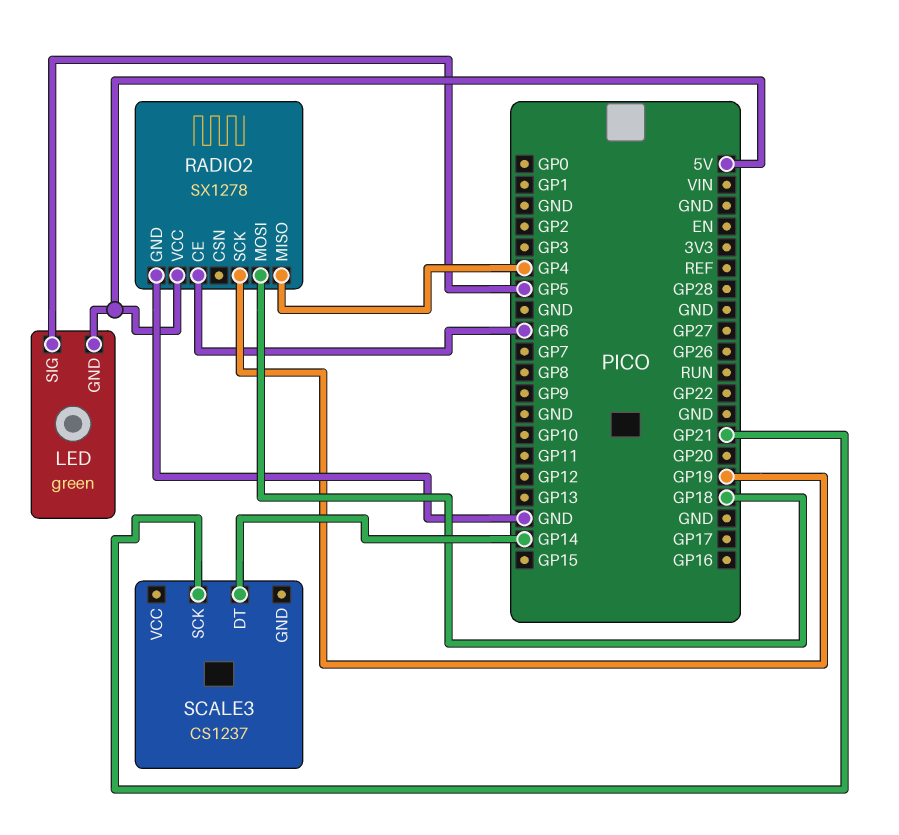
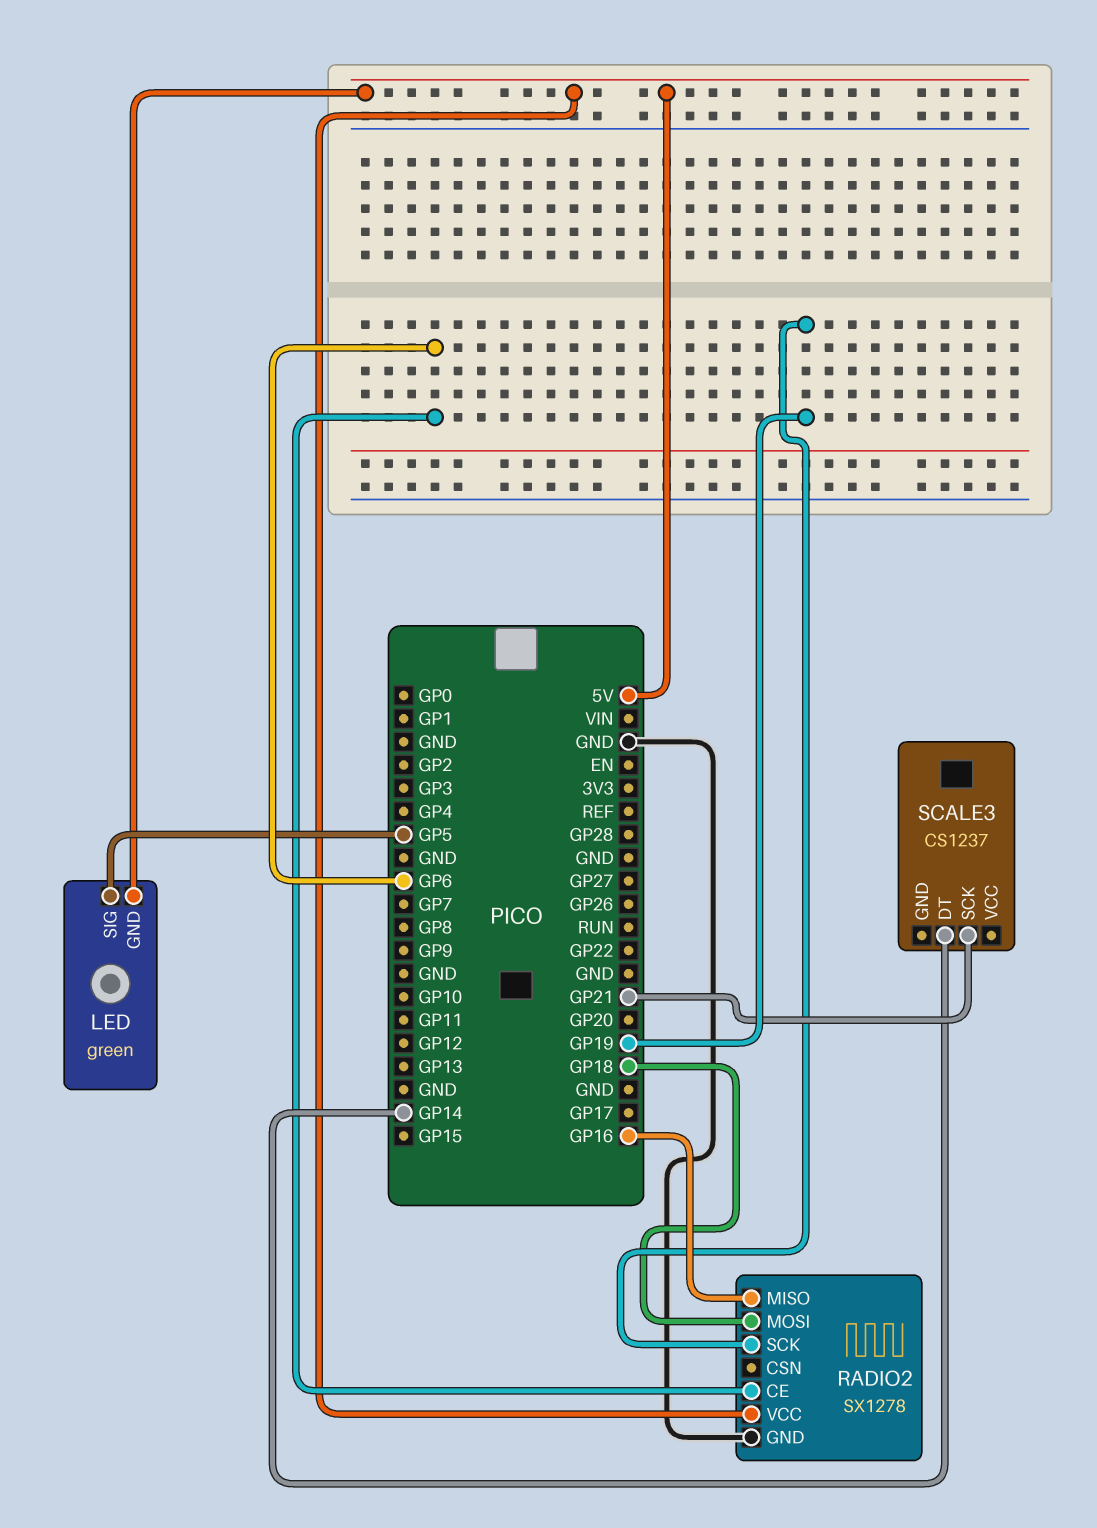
RADIO2 pin MISO: GP4 -> GP16

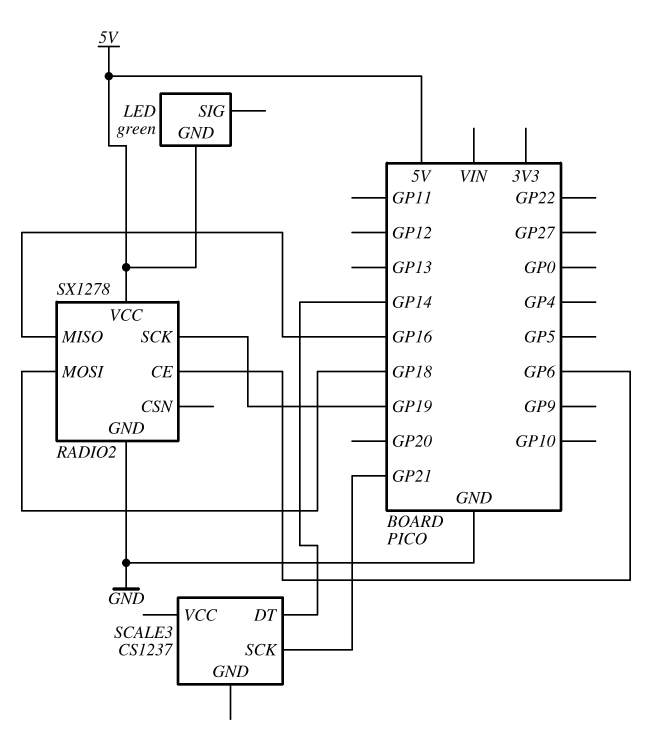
LED pin SIG: GP5 -> none

